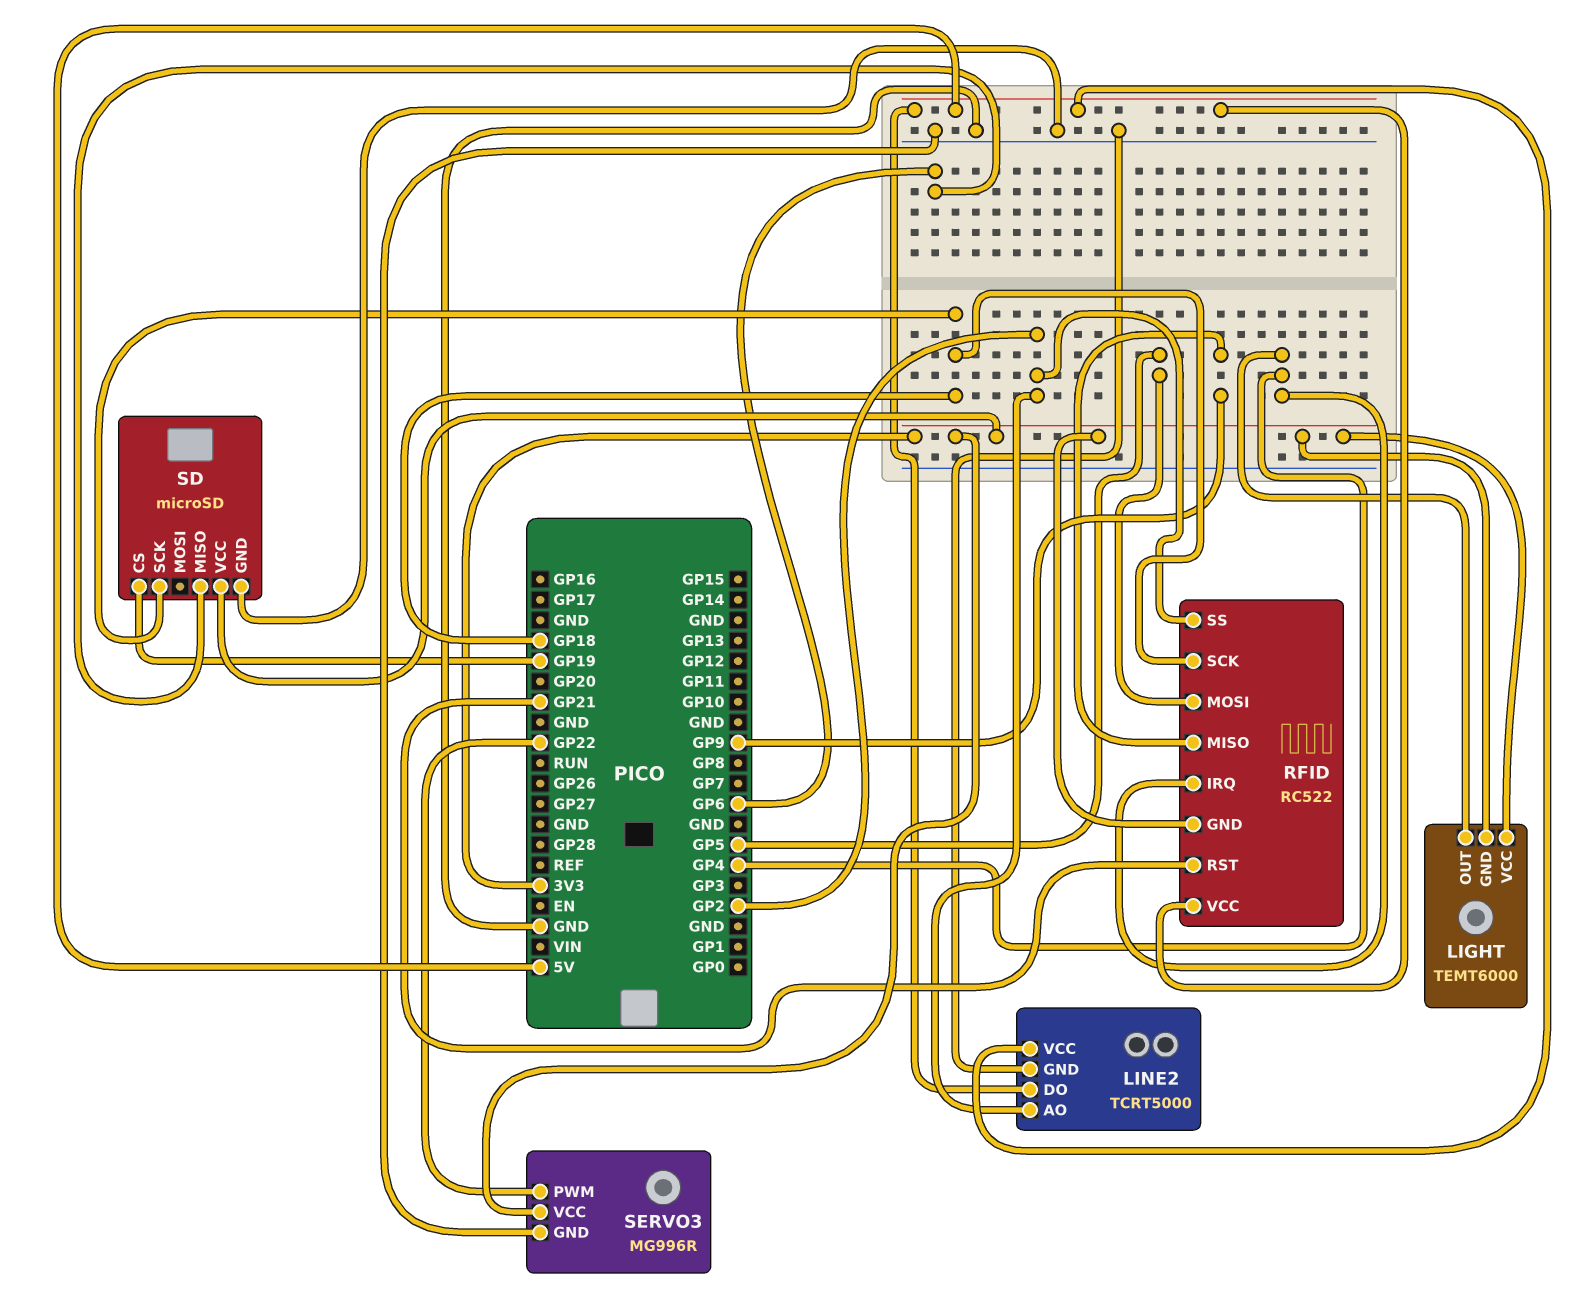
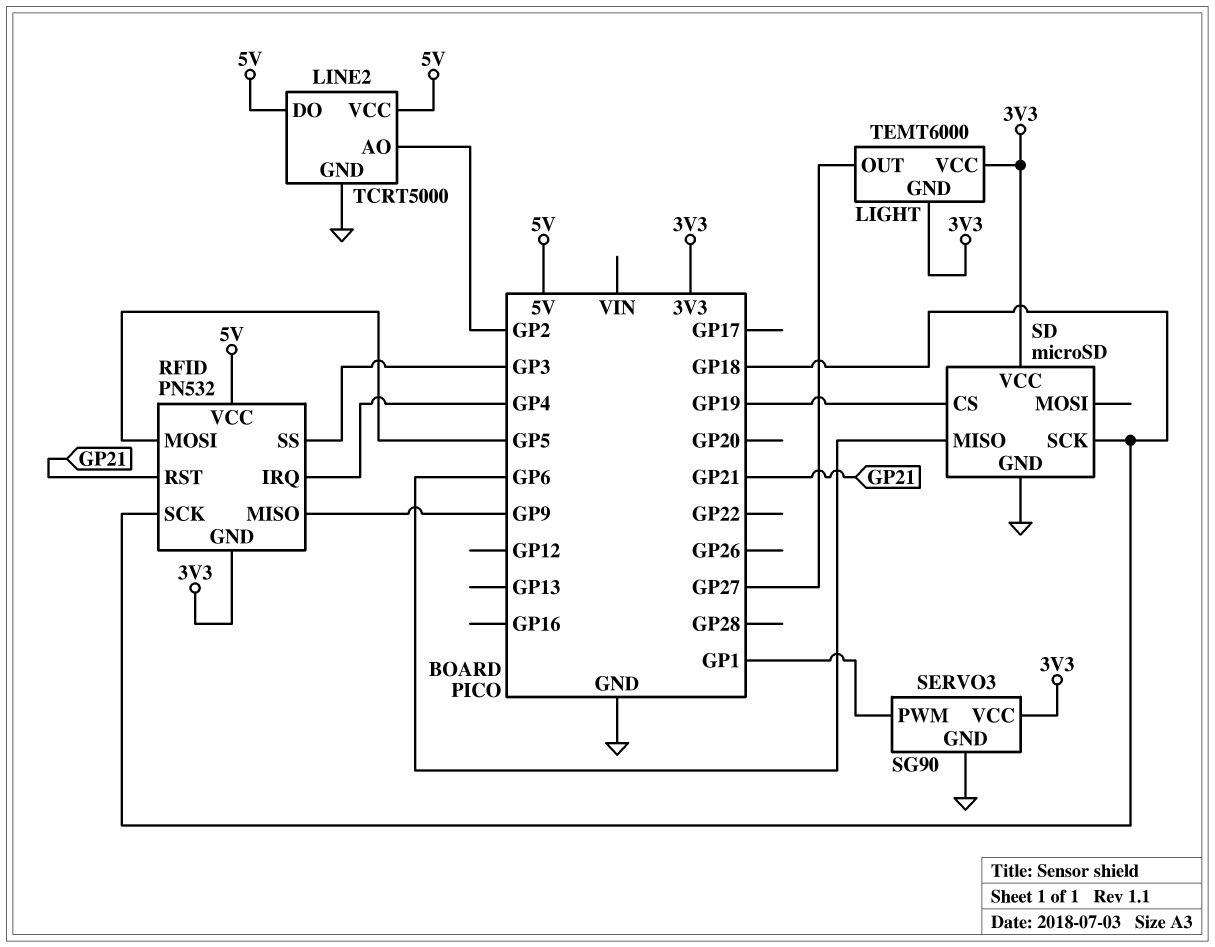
LIGHT pin OUT: GP4 -> GP27
RFID: RC522 -> PN532
RFID pin SS: GP2 -> GP3
SERVO3: MG996R -> SG90
SERVO3 pin PWM: GP22 -> GP1

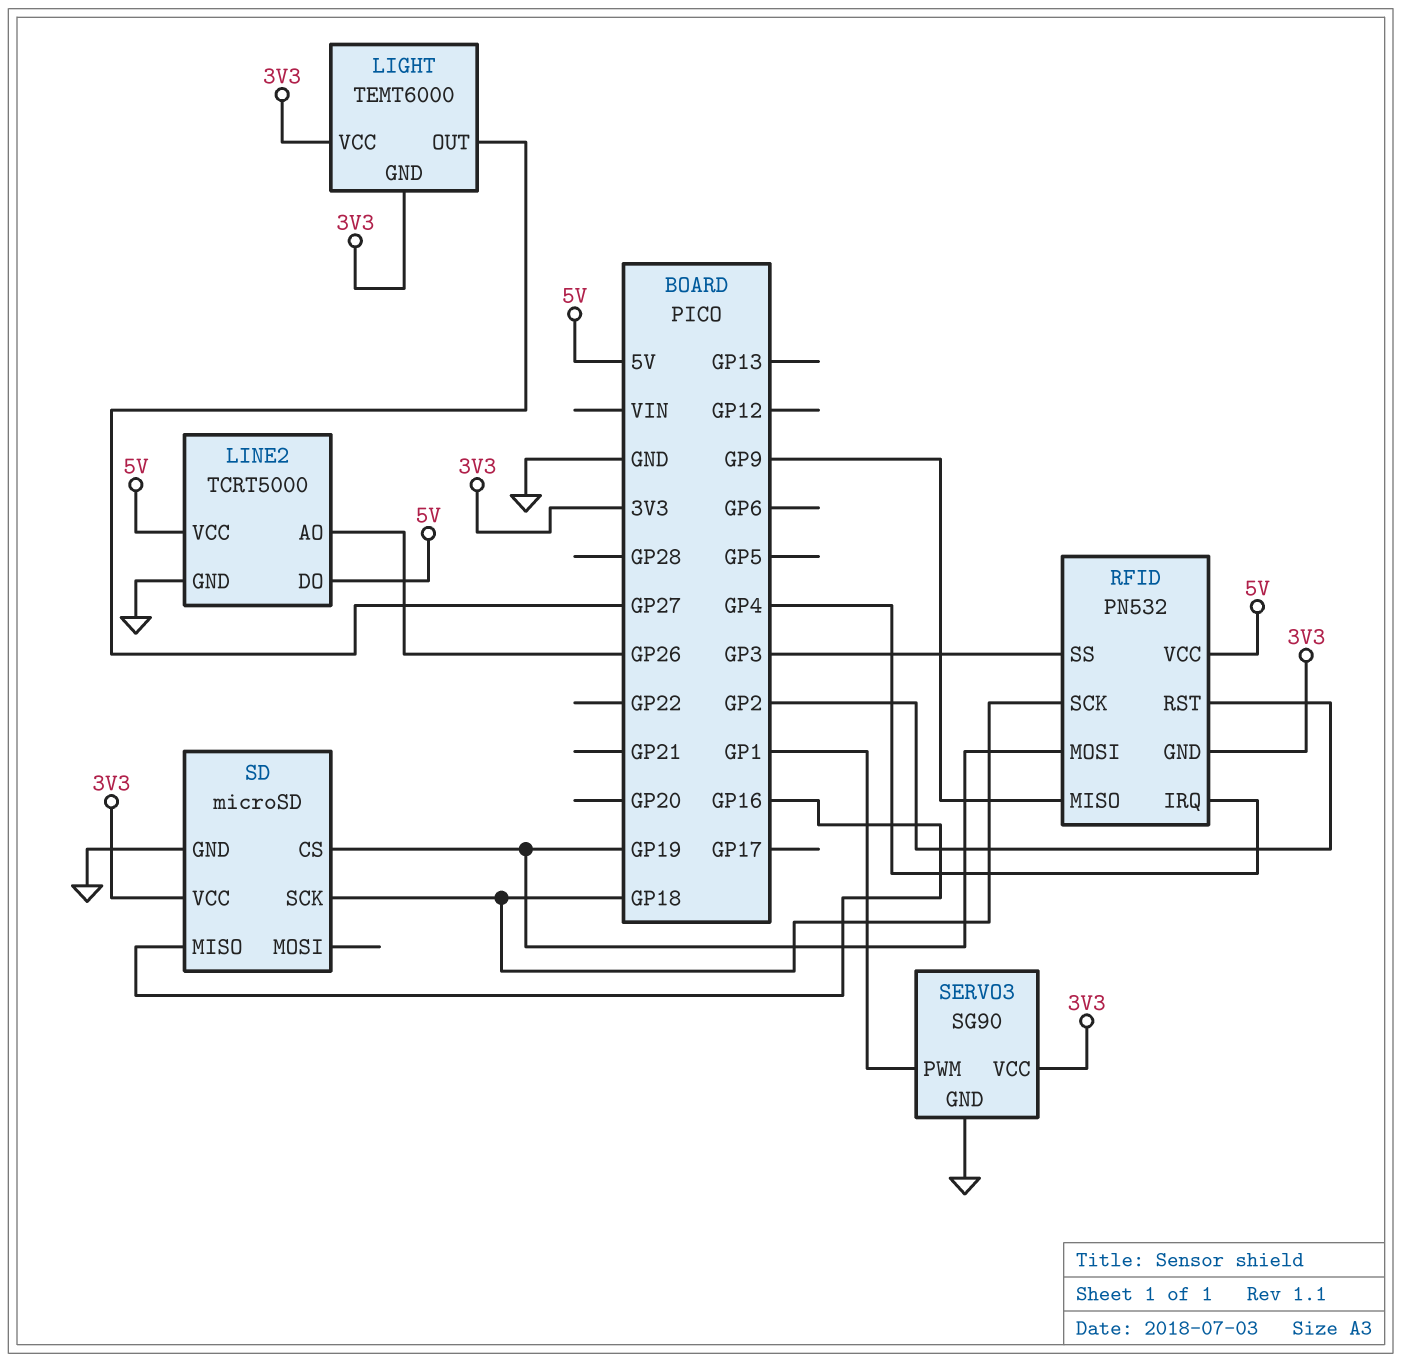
LINE2 pin AO: GP2 -> GP26
RFID pin MOSI: GP5 -> GP19
RFID pin RST: GP21 -> GP2
SD pin MISO: GP6 -> GP16

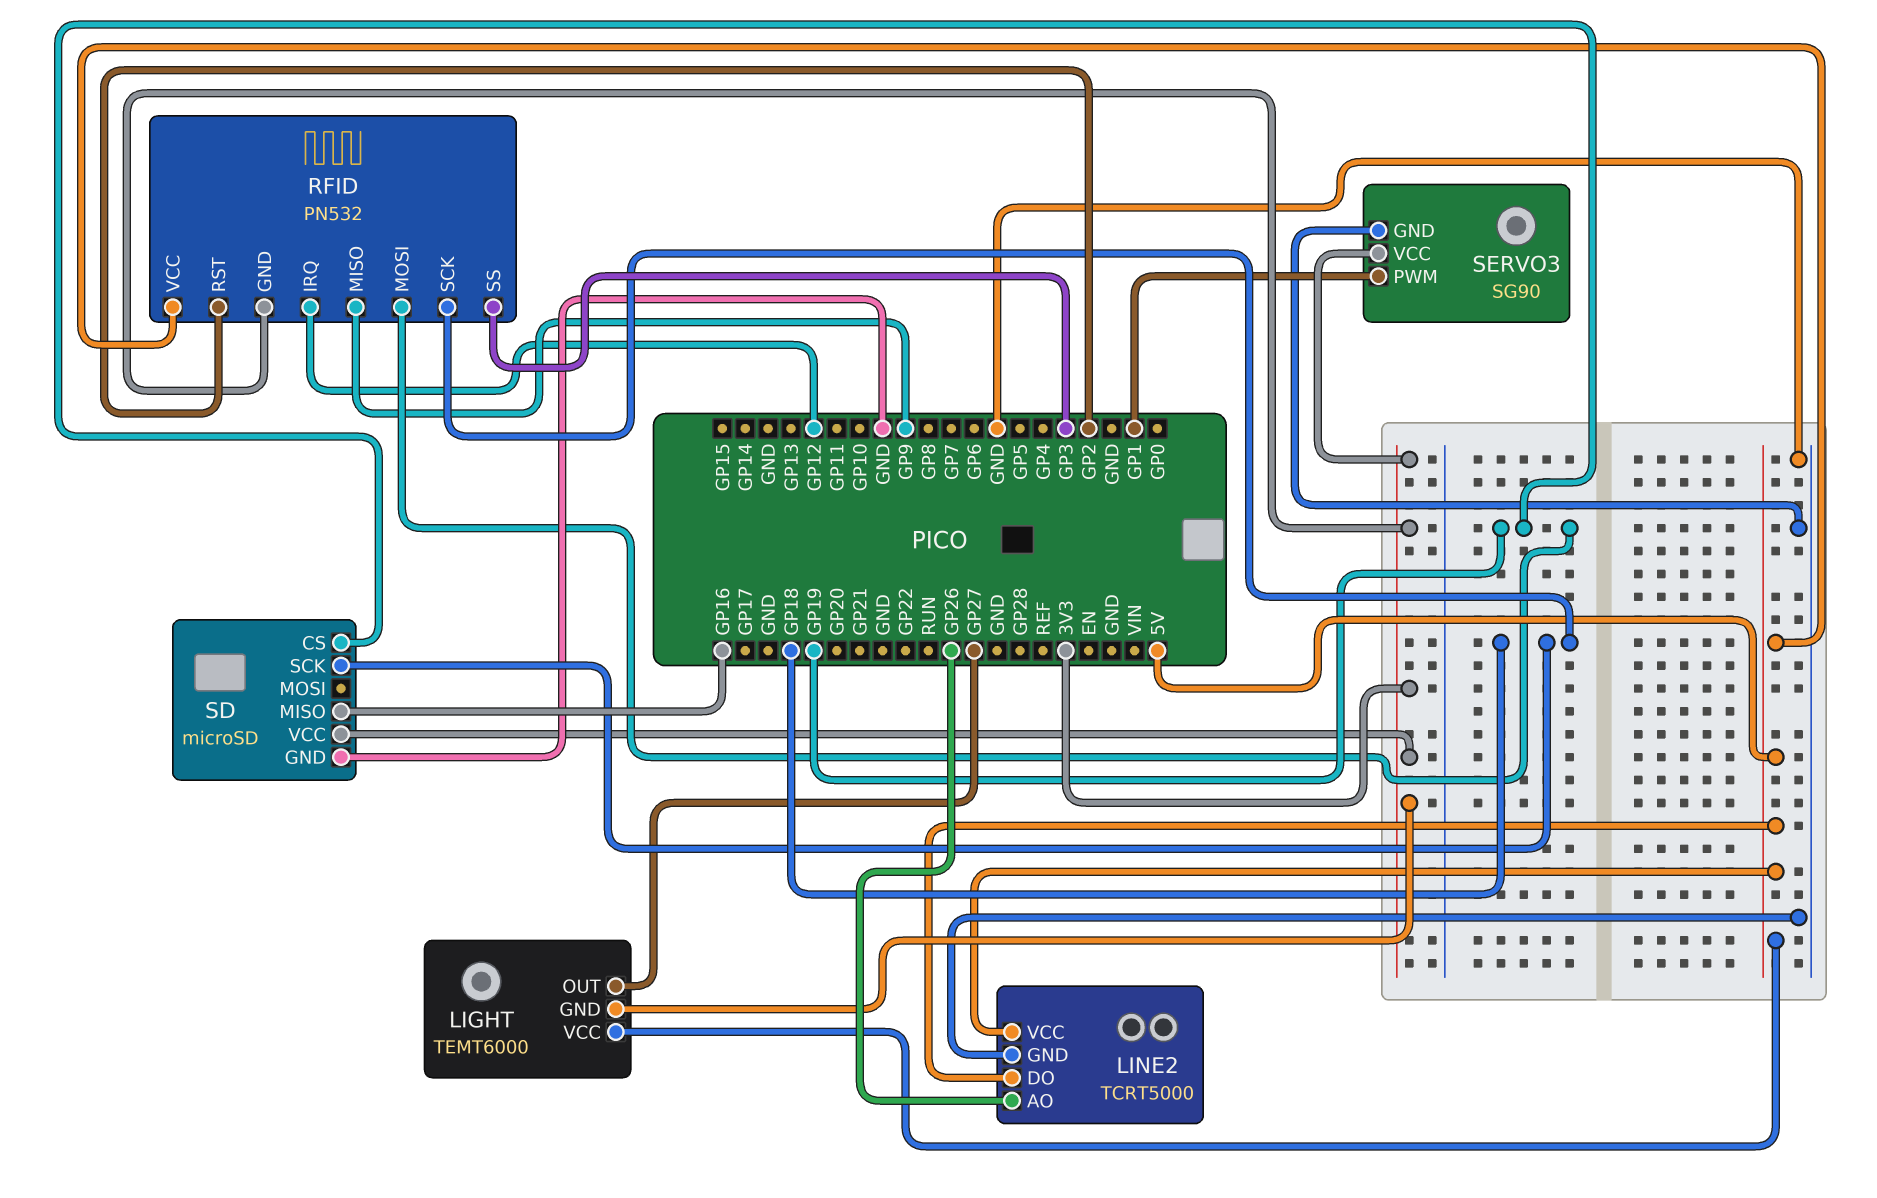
LIGHT pin VCC: 3V3 -> 5V
RFID pin IRQ: GP4 -> GP12

